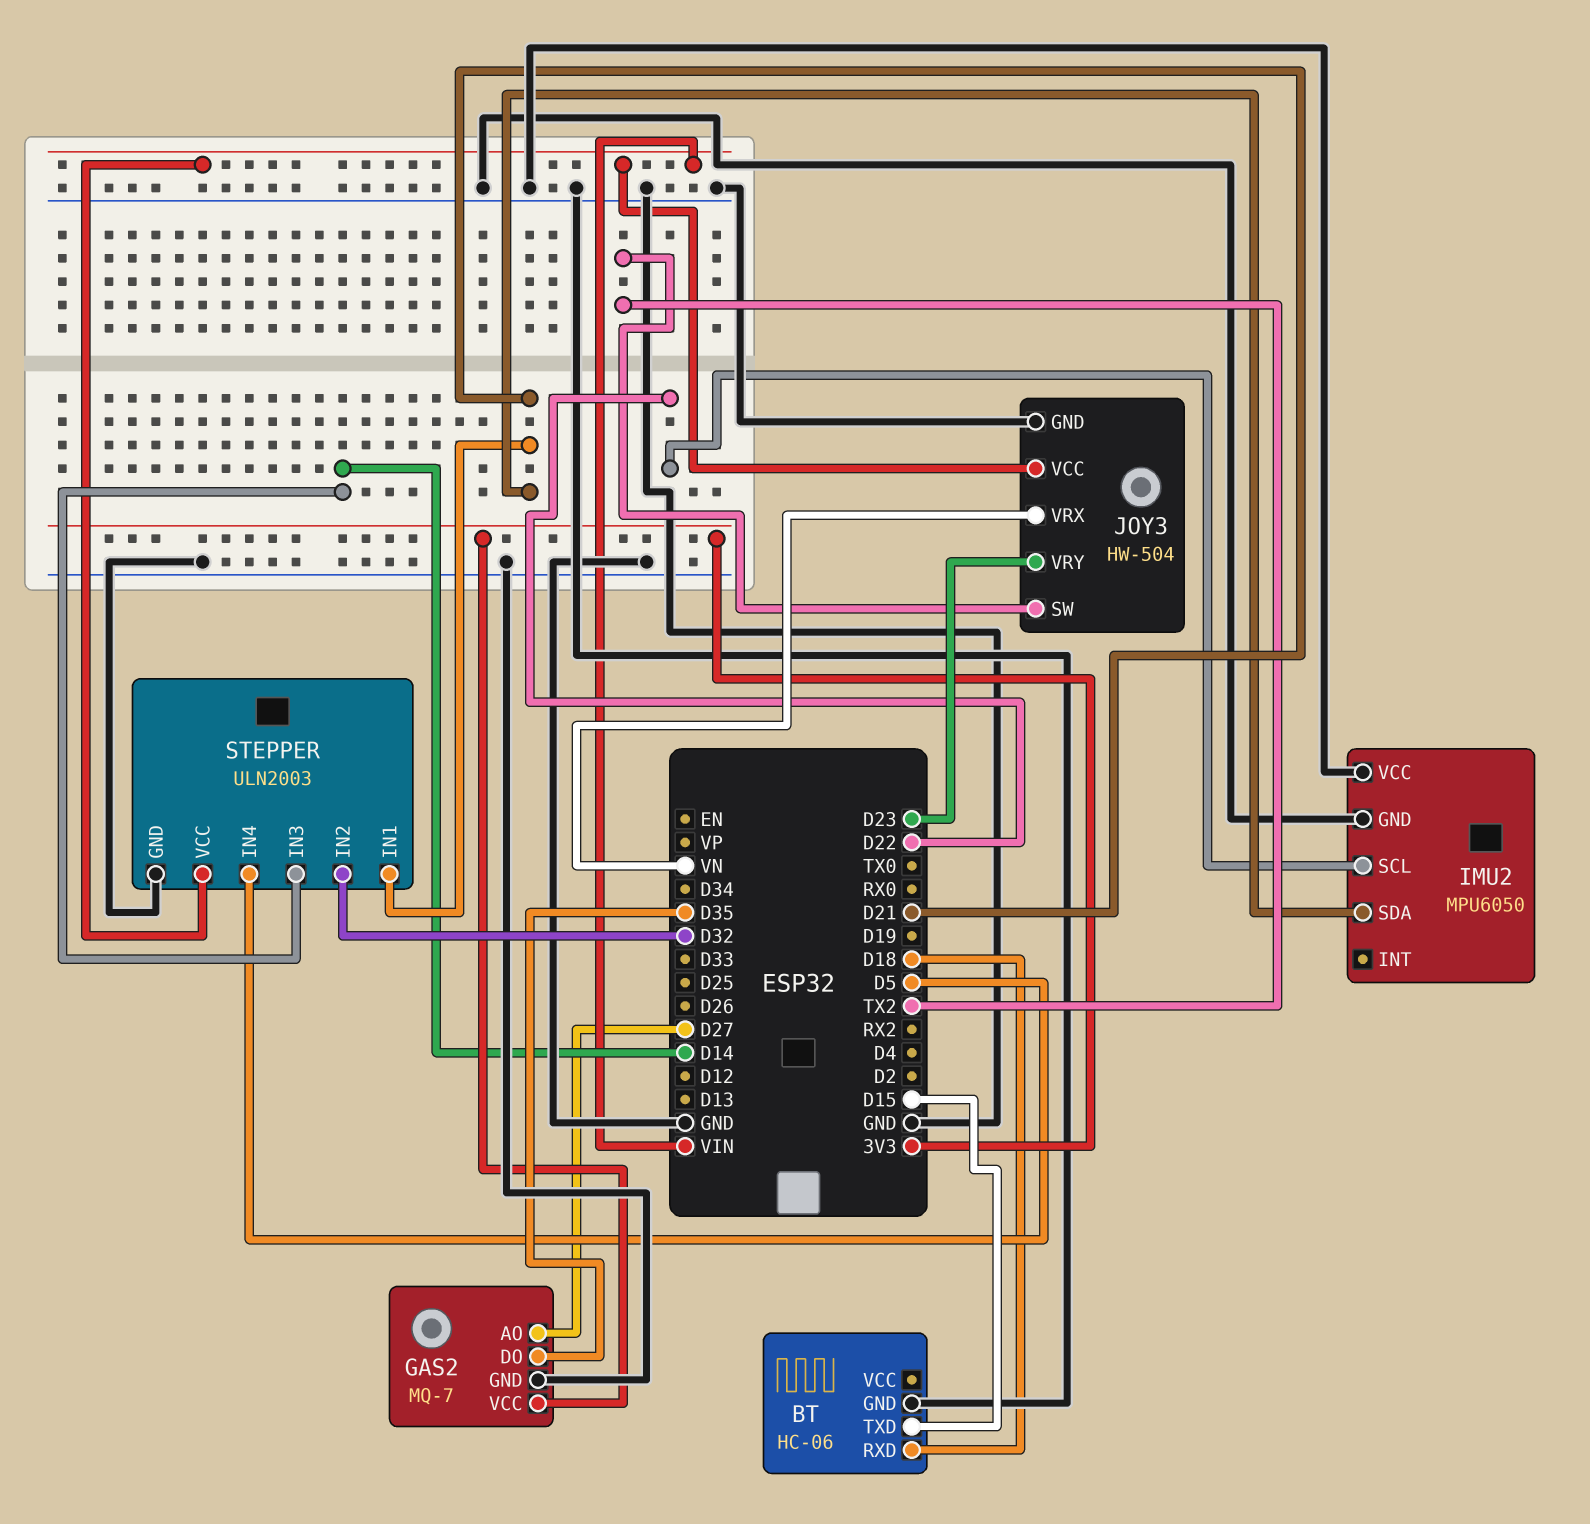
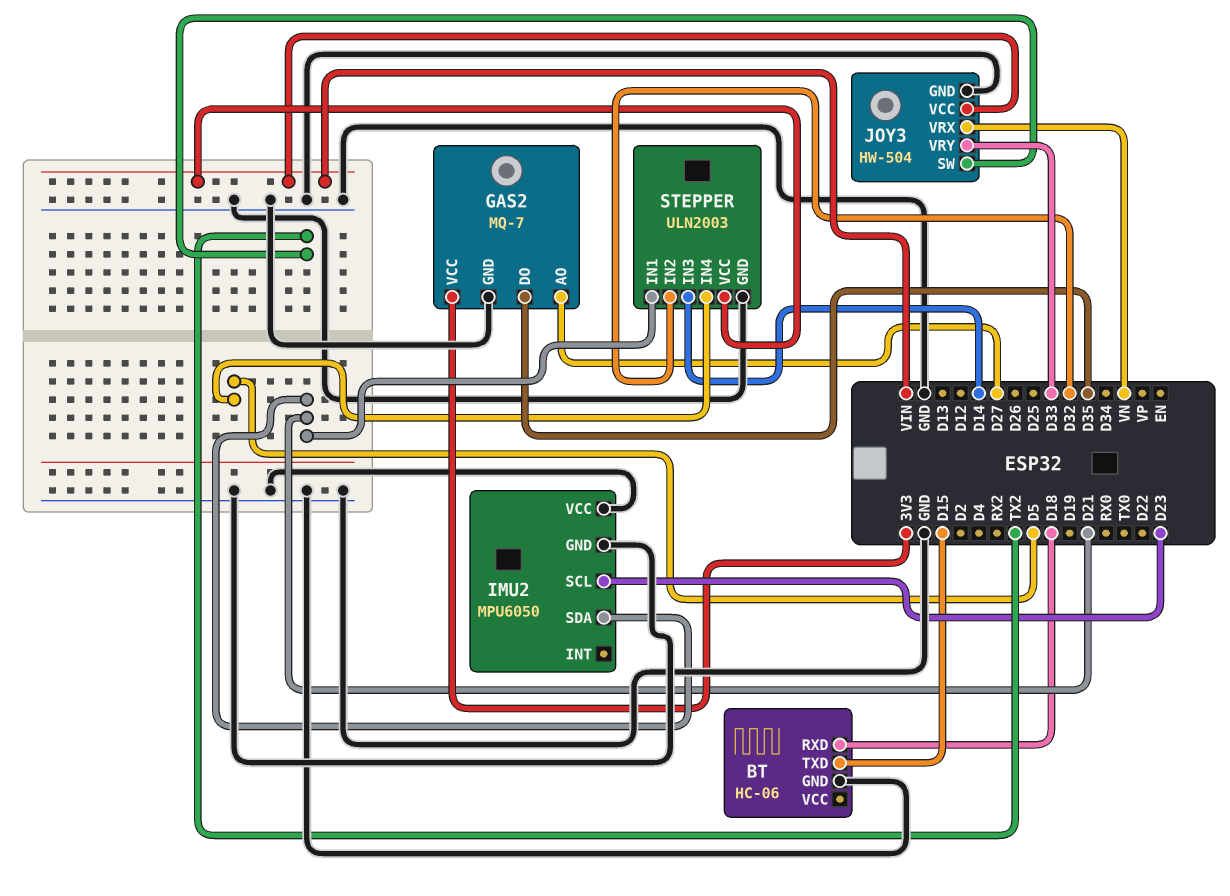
IMU2 pin SCL: D22 -> D23
JOY3 pin VRY: D23 -> D33

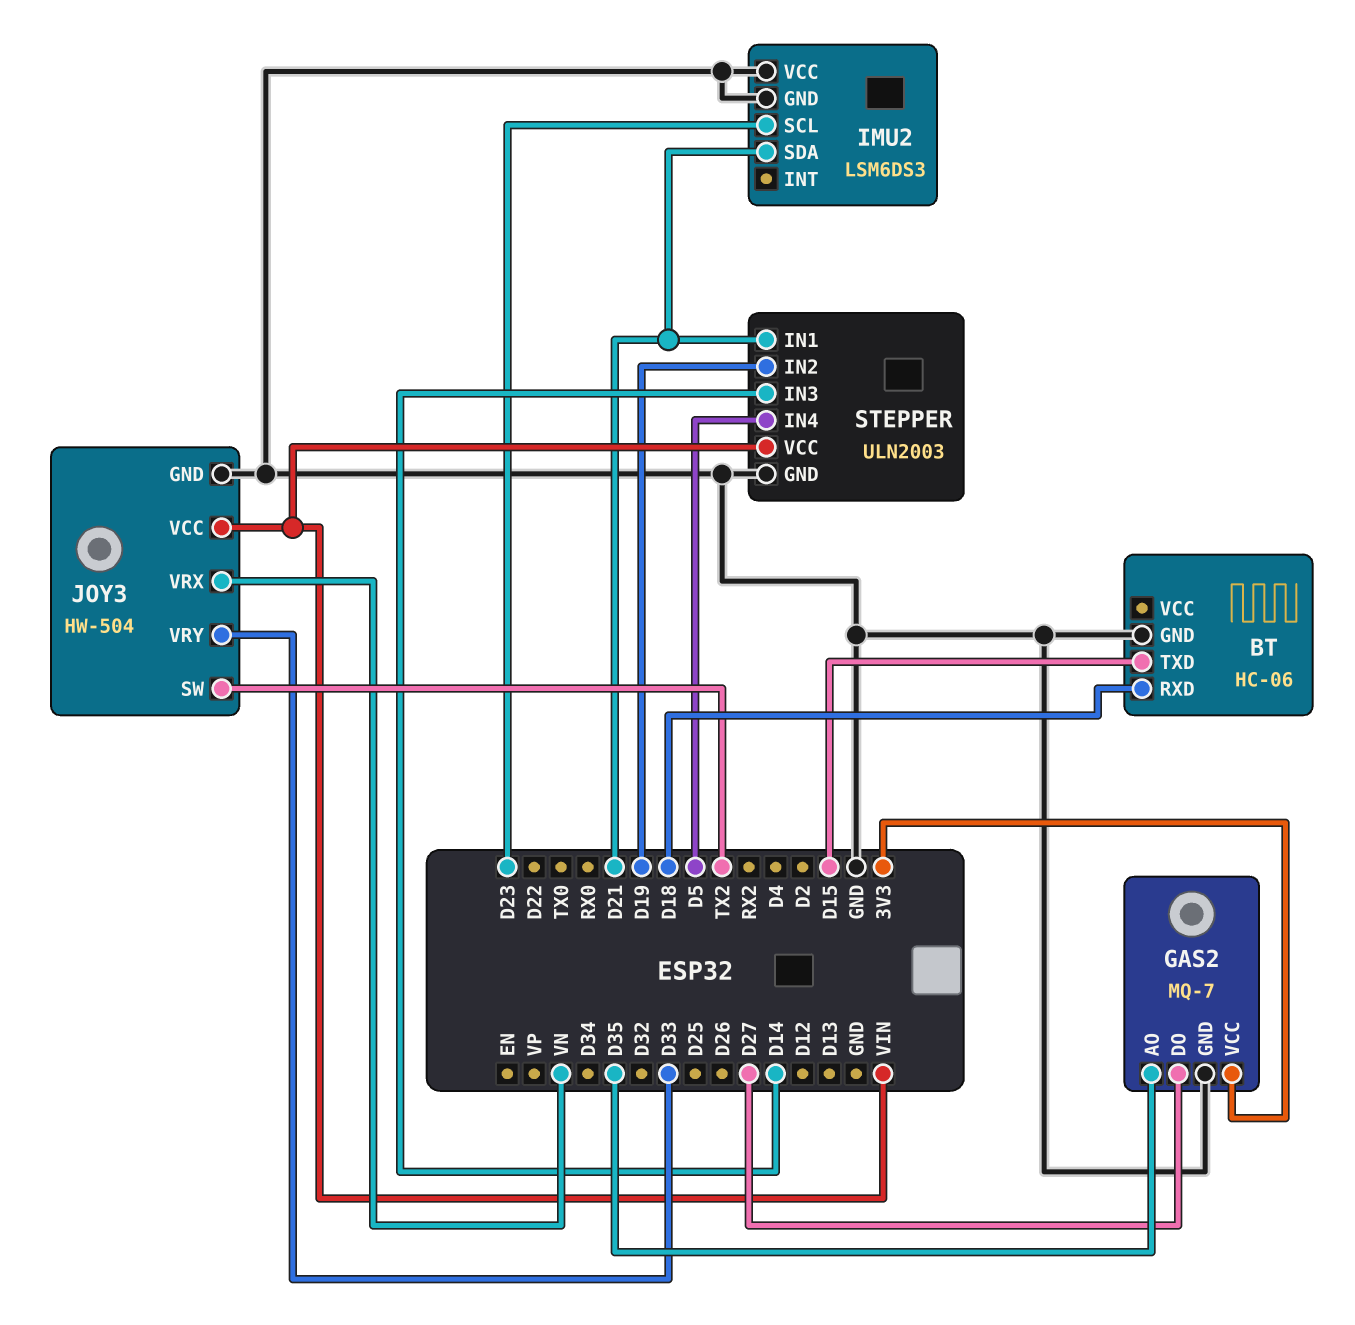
GAS2 pin AO: D27 -> D35
GAS2 pin DO: D35 -> D27
IMU2: MPU6050 -> LSM6DS3
STEPPER pin IN2: D32 -> D19

